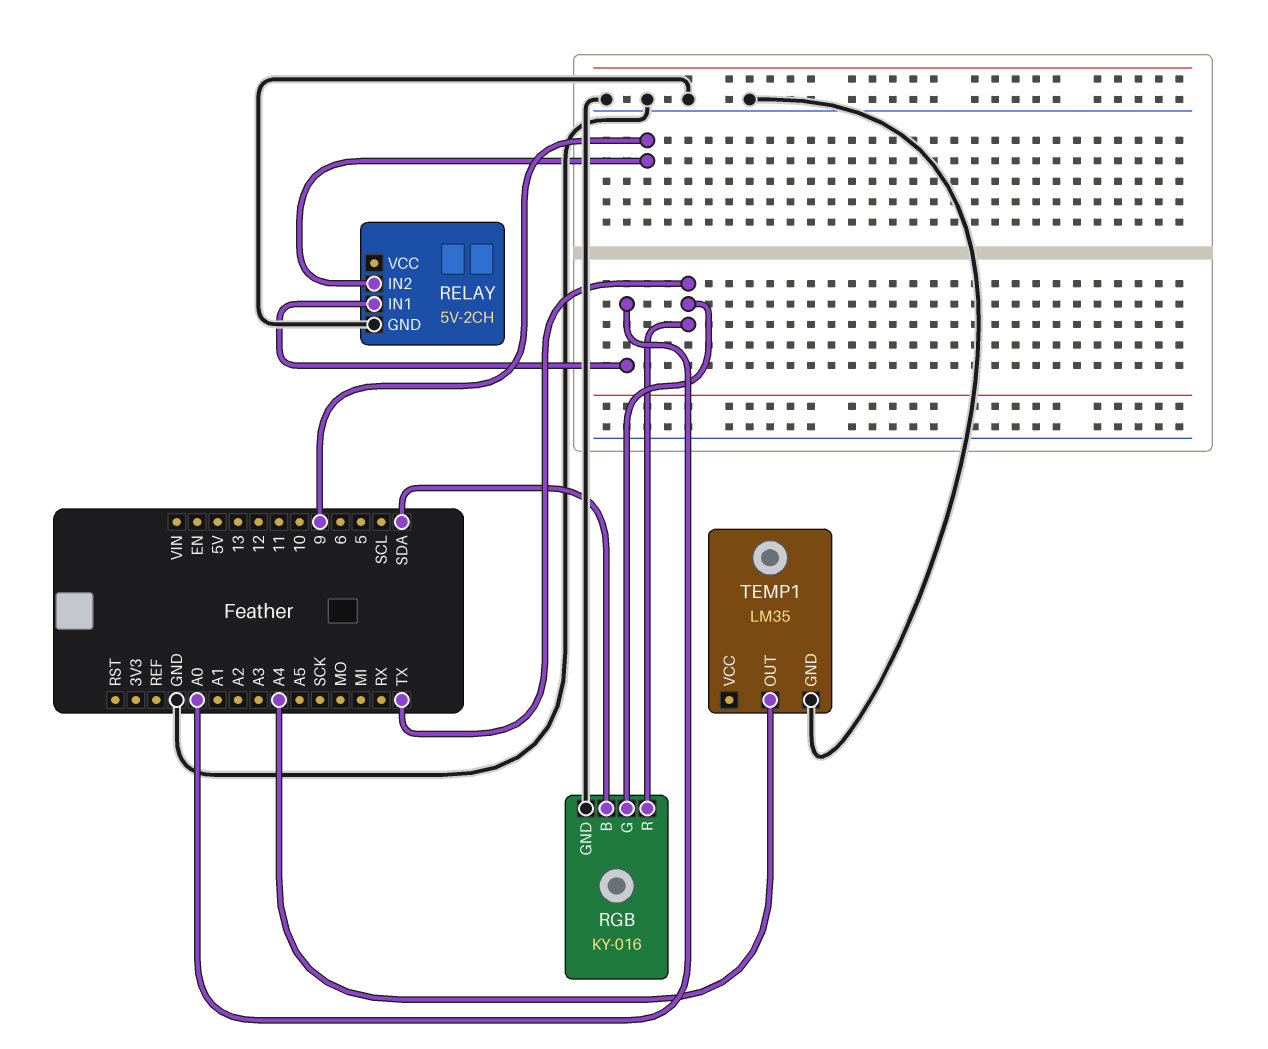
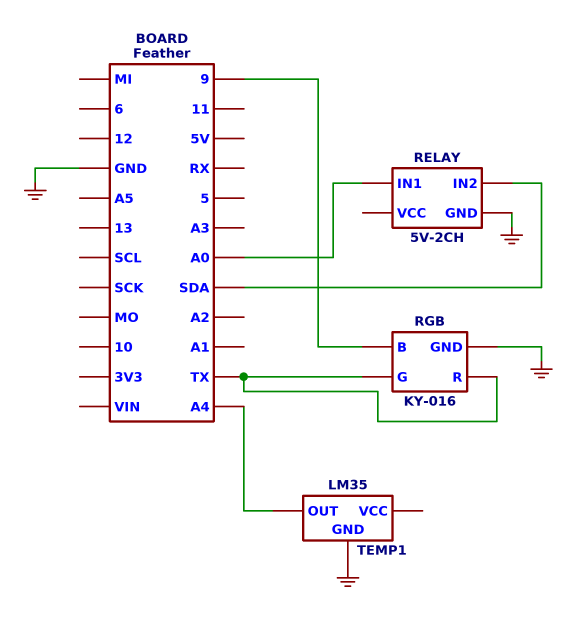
RELAY pin IN2: 9 -> SDA
RGB pin B: SDA -> 9

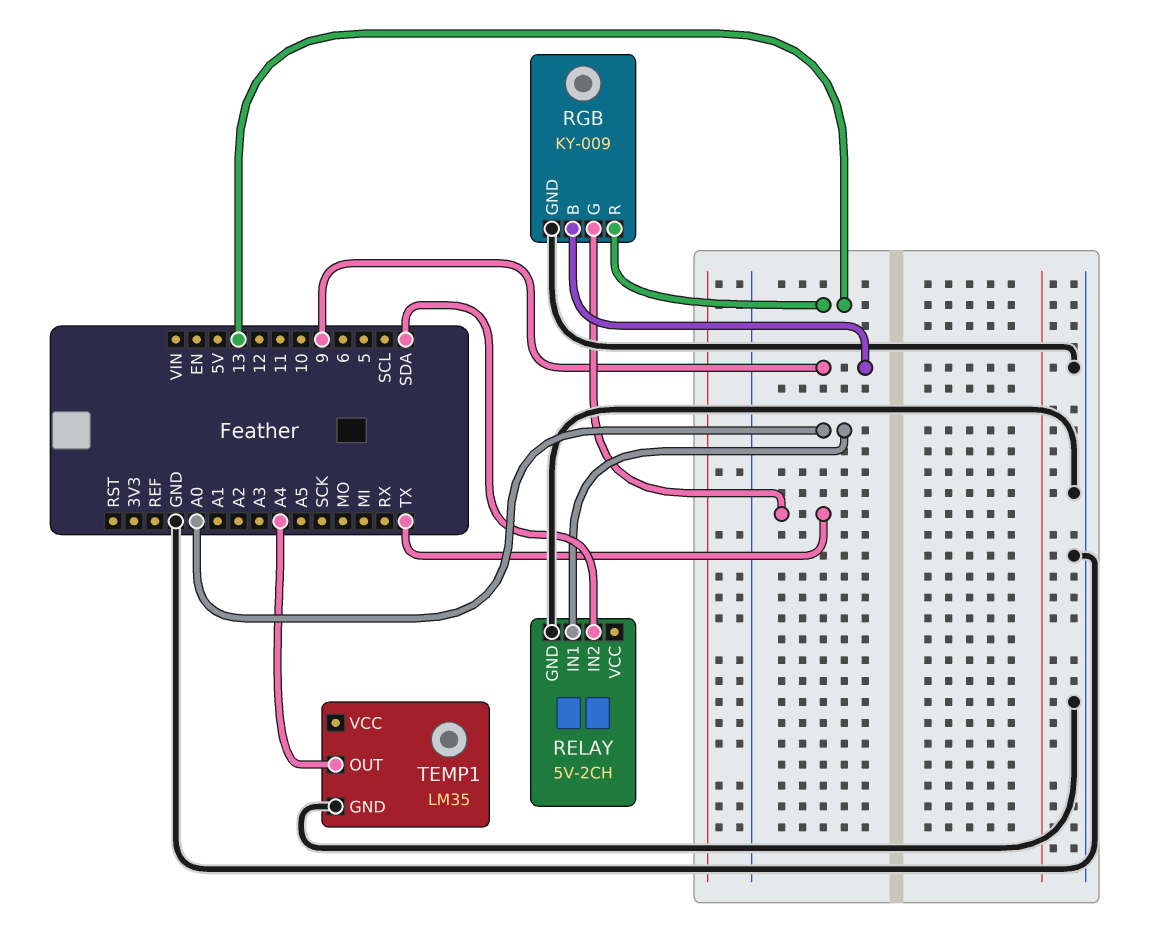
RGB: KY-016 -> KY-009
RGB pin R: TX -> 13

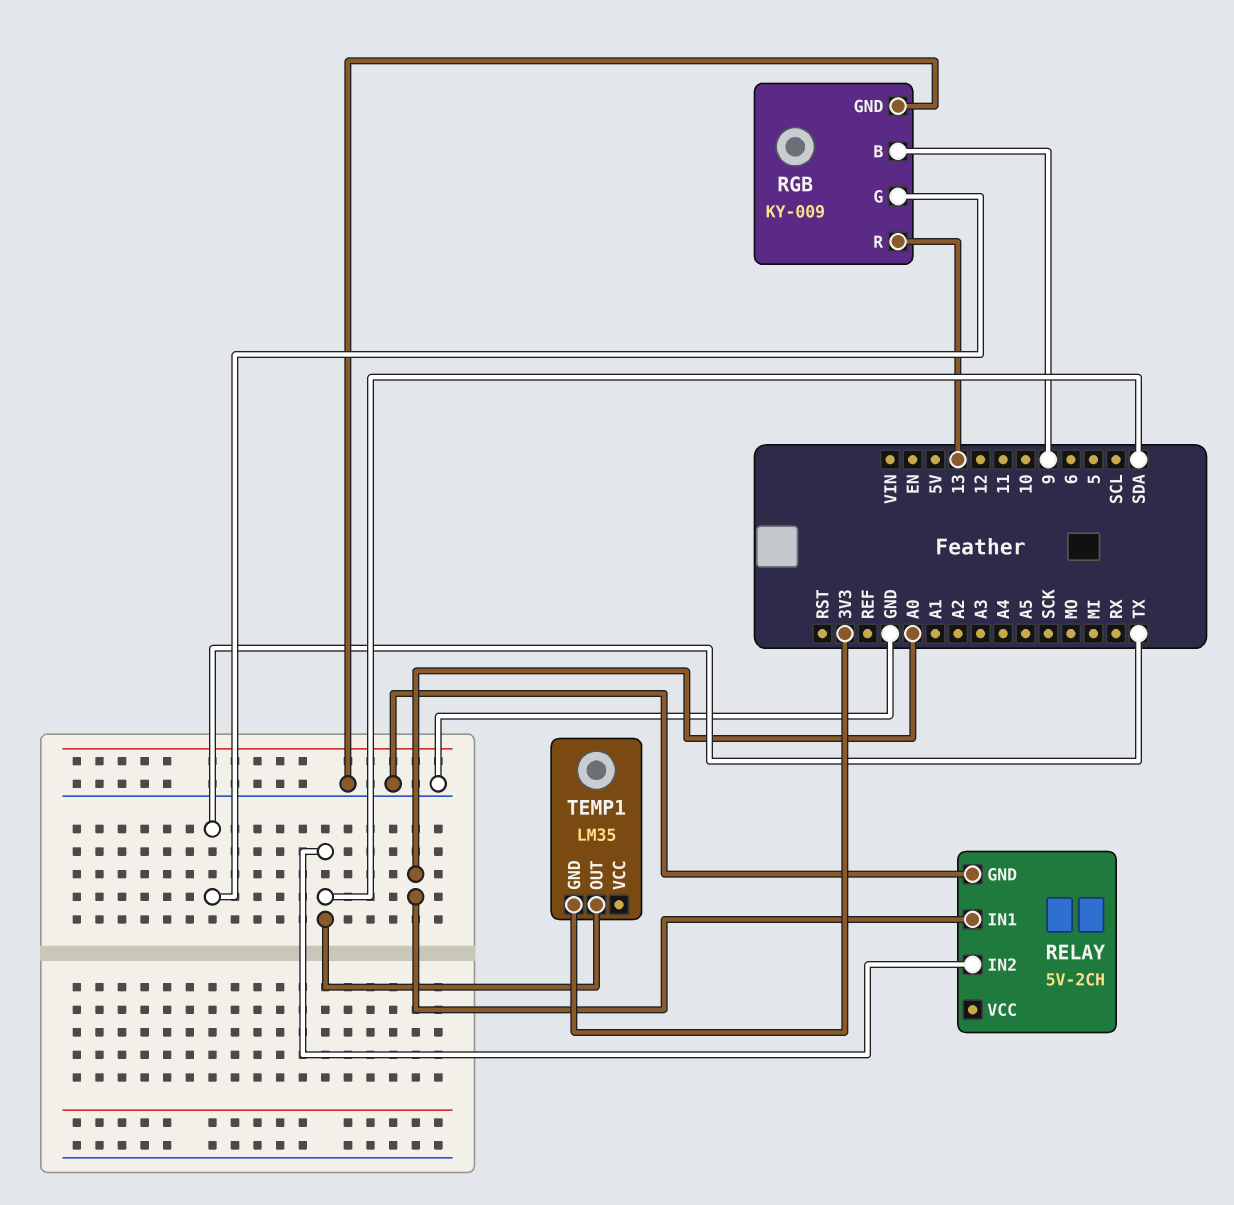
TEMP1 pin GND: GND -> 3V3
TEMP1 pin OUT: A4 -> SDA

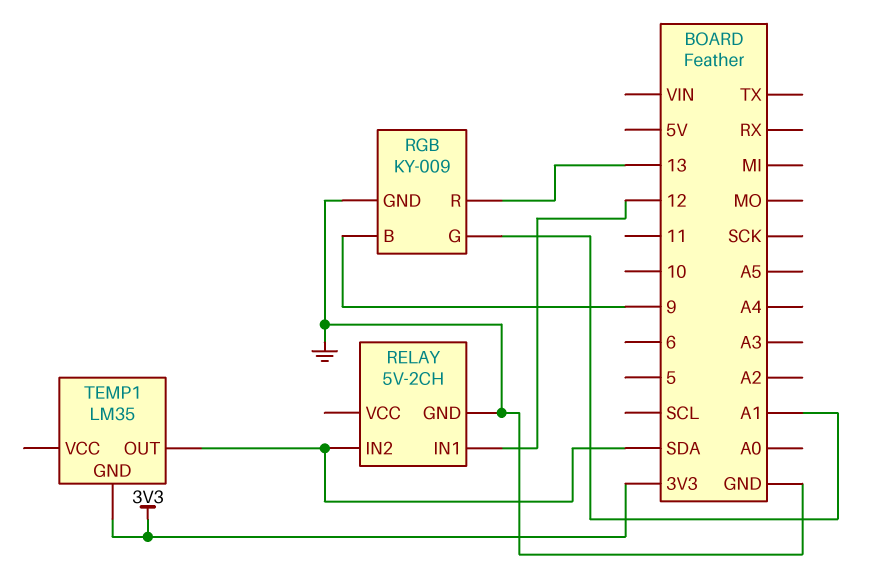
RELAY pin IN1: A0 -> 12
RGB pin G: TX -> A1

